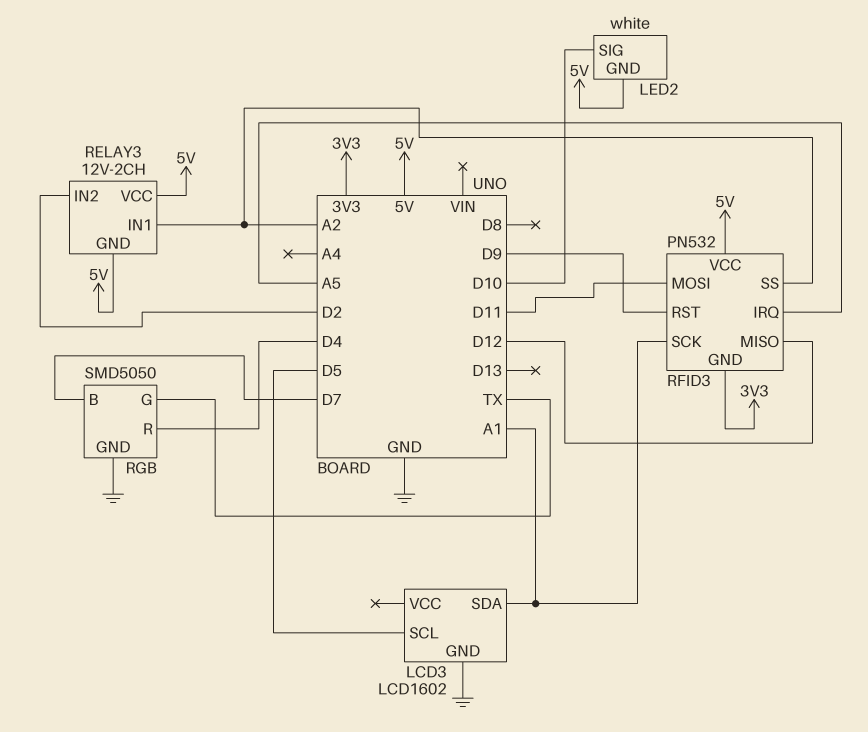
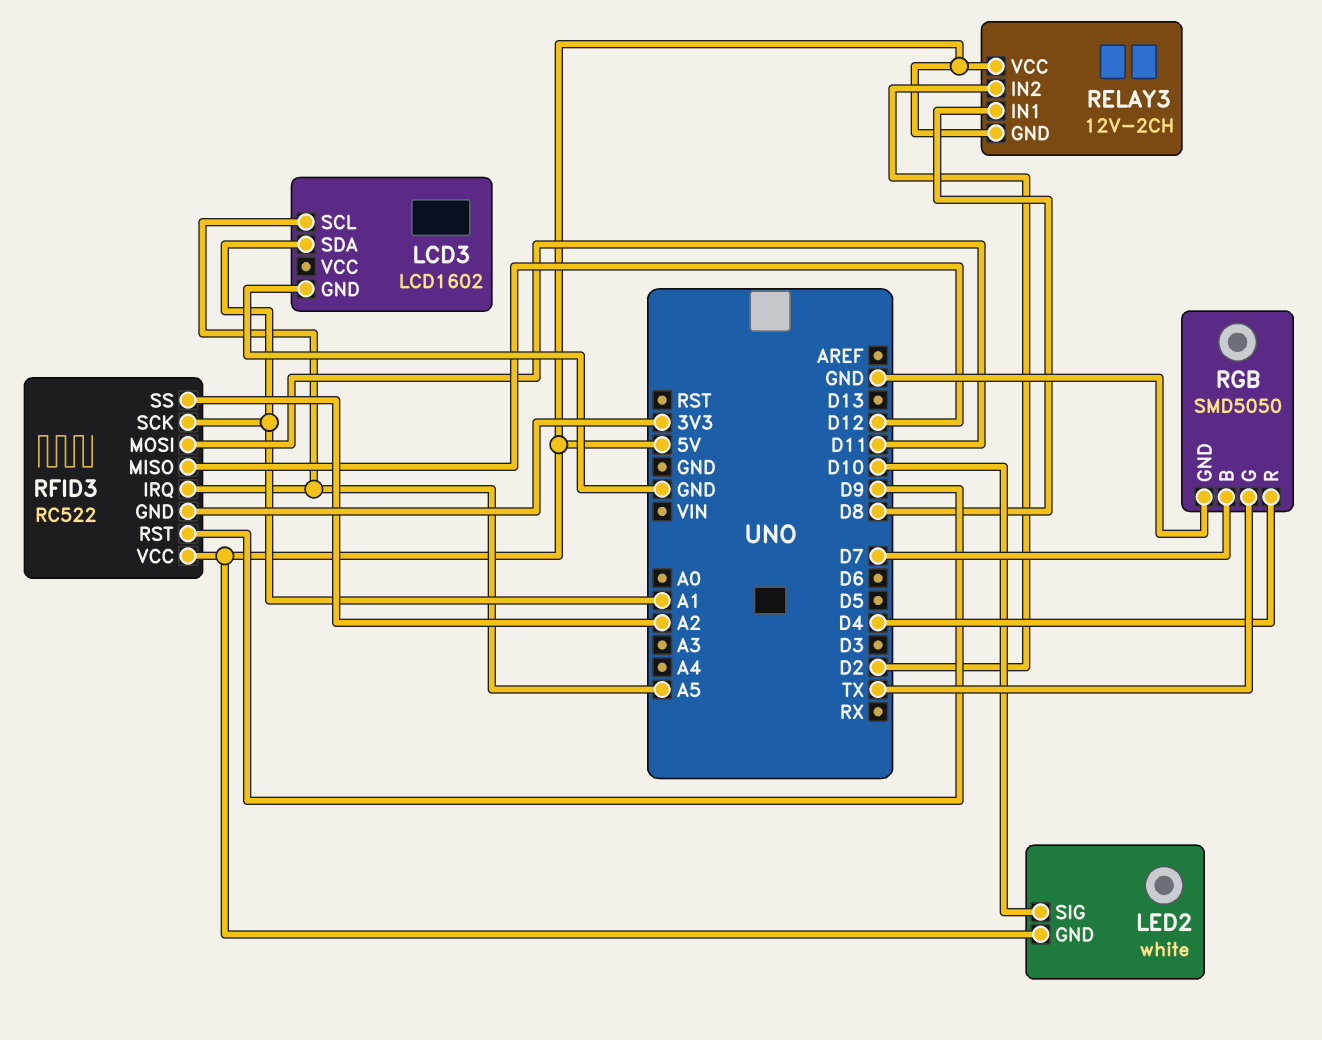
LCD3 pin SCL: D5 -> A5
RELAY3 pin IN1: A2 -> D8
RFID3: PN532 -> RC522

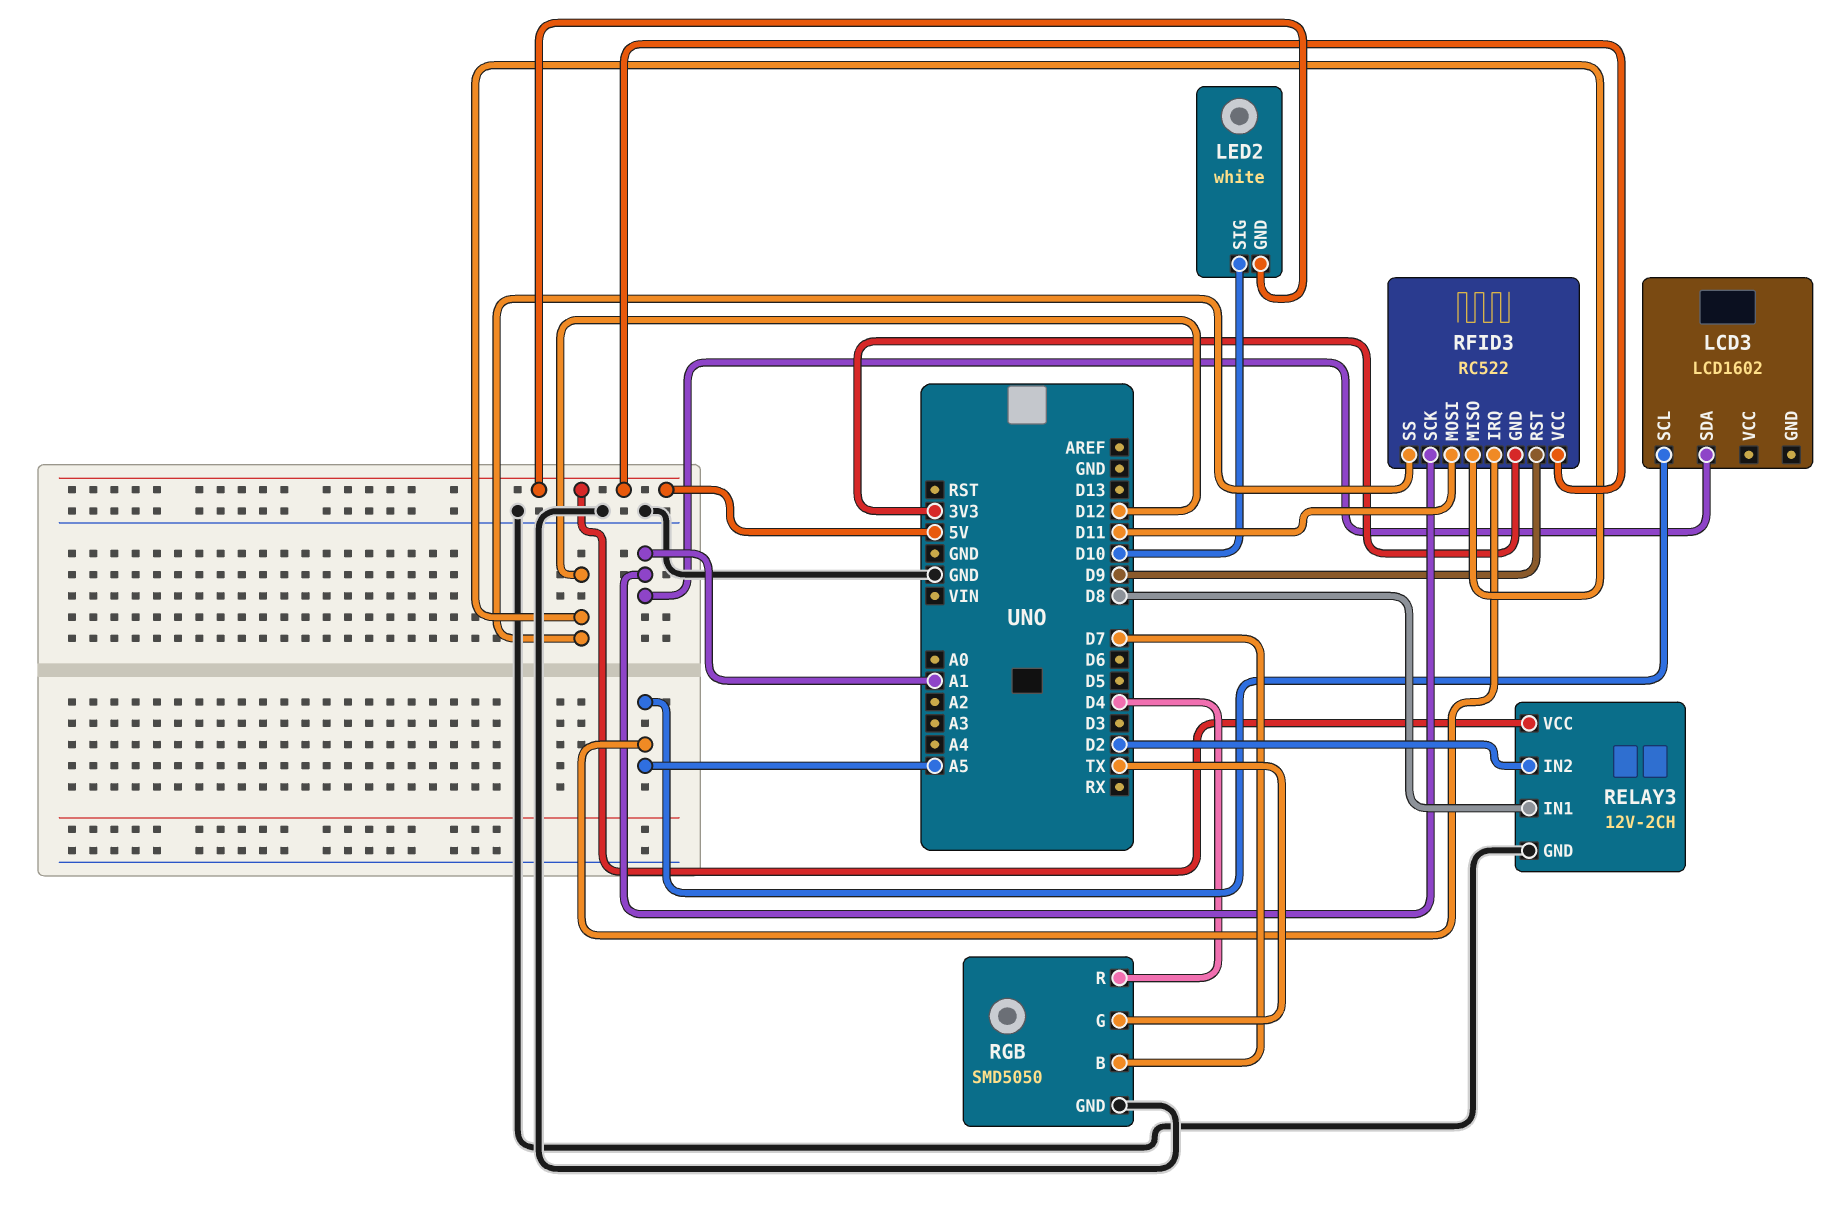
LCD3 pin GND: GND -> none
RELAY3 pin GND: 5V -> GND
RFID3 pin SS: A2 -> D12

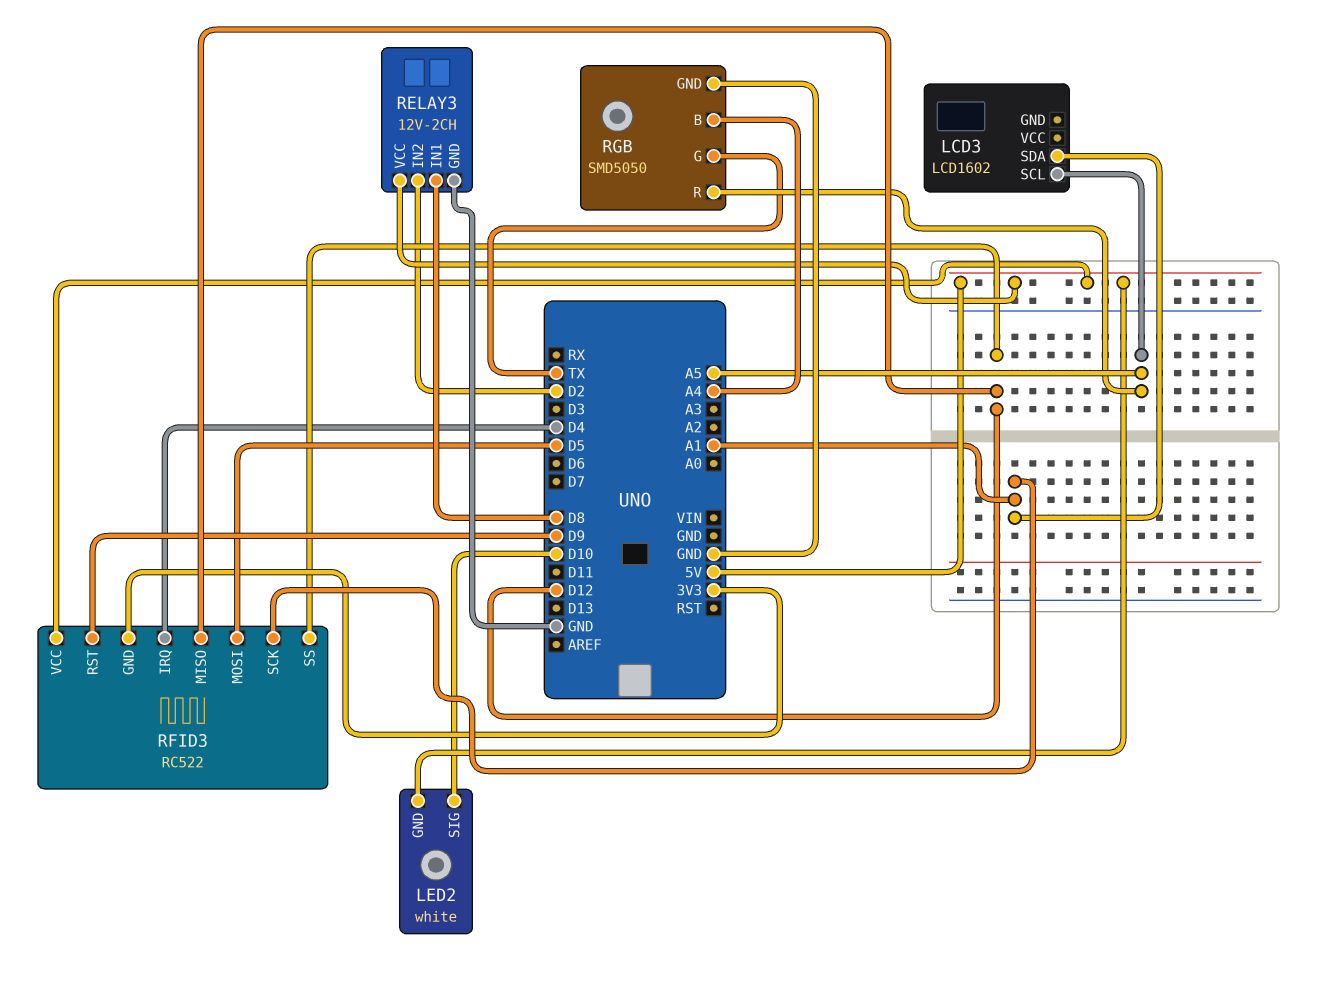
RFID3 pin IRQ: A5 -> D4
RFID3 pin MOSI: D11 -> D5
RGB pin B: D7 -> A4
RGB pin R: D4 -> A5

